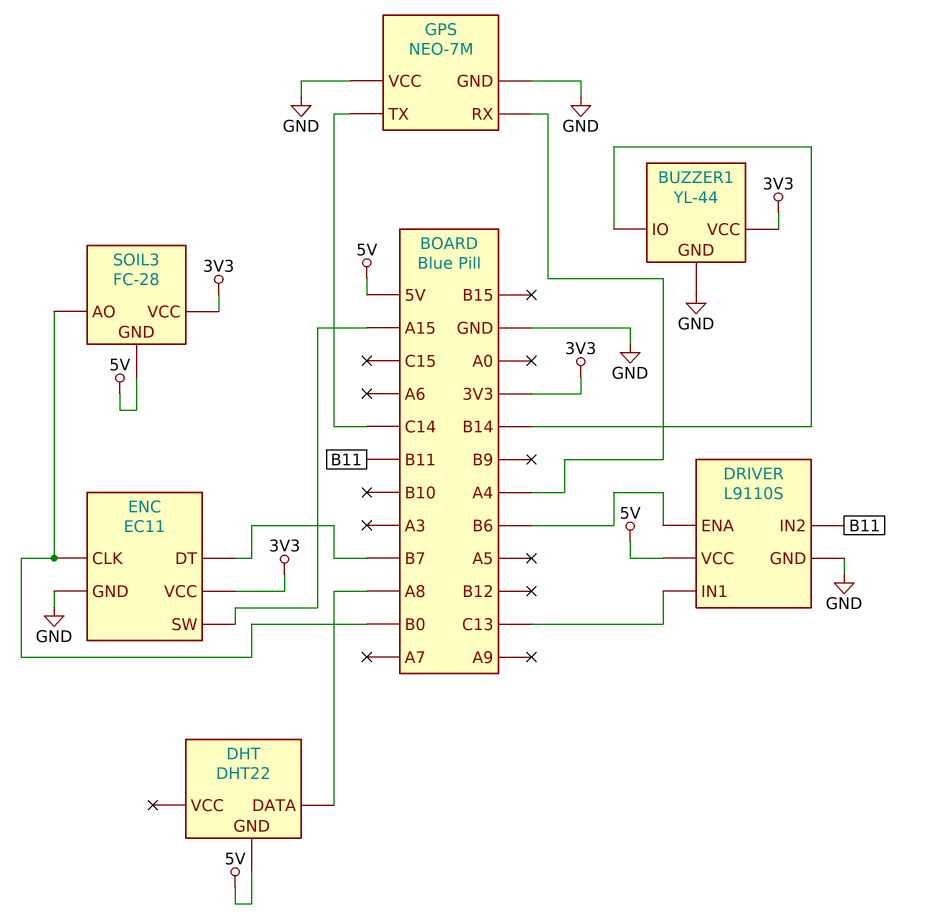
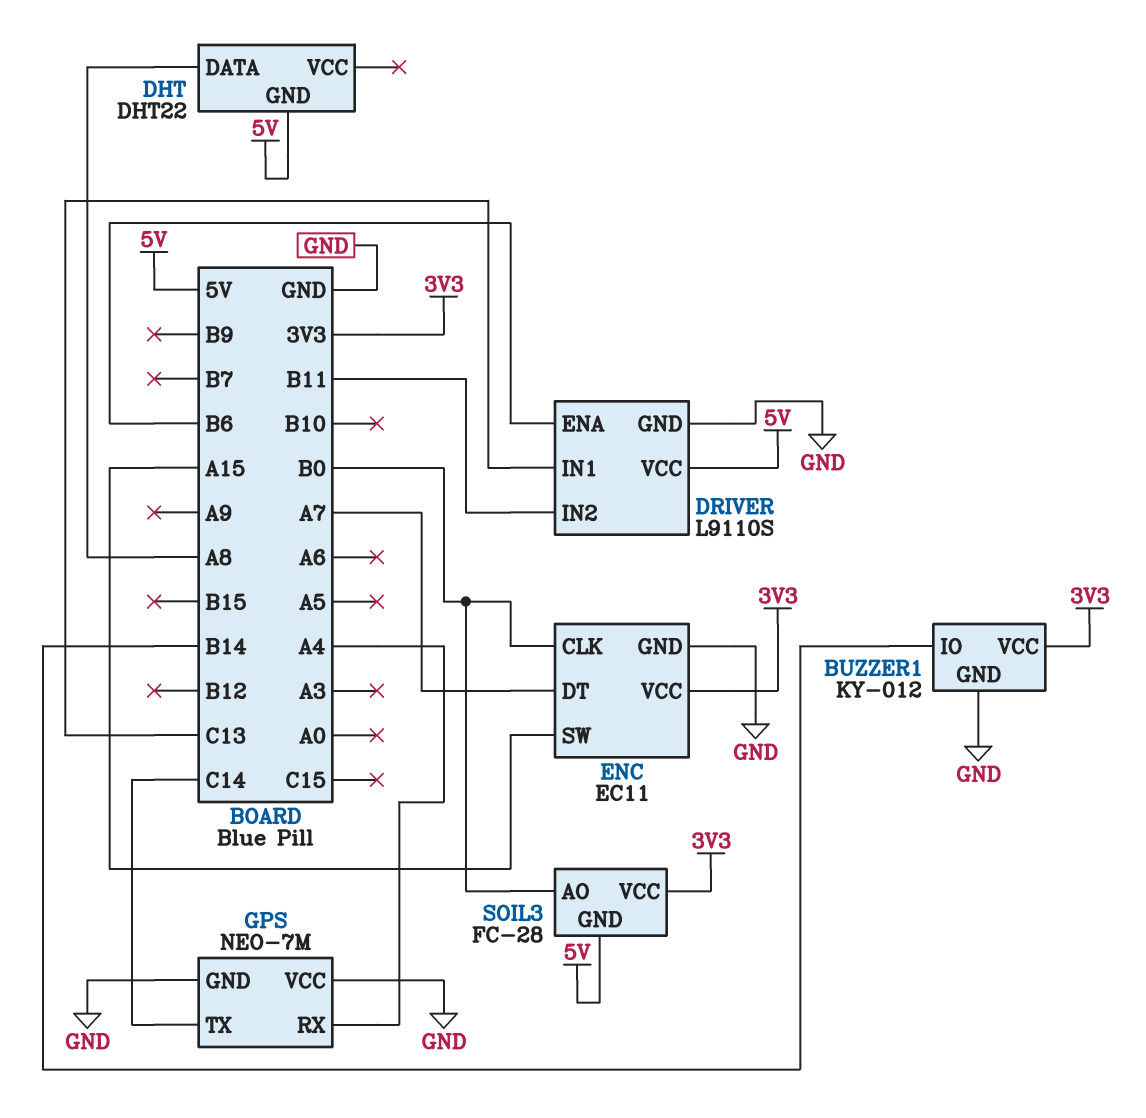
BUZZER1: YL-44 -> KY-012
ENC pin DT: B7 -> A7

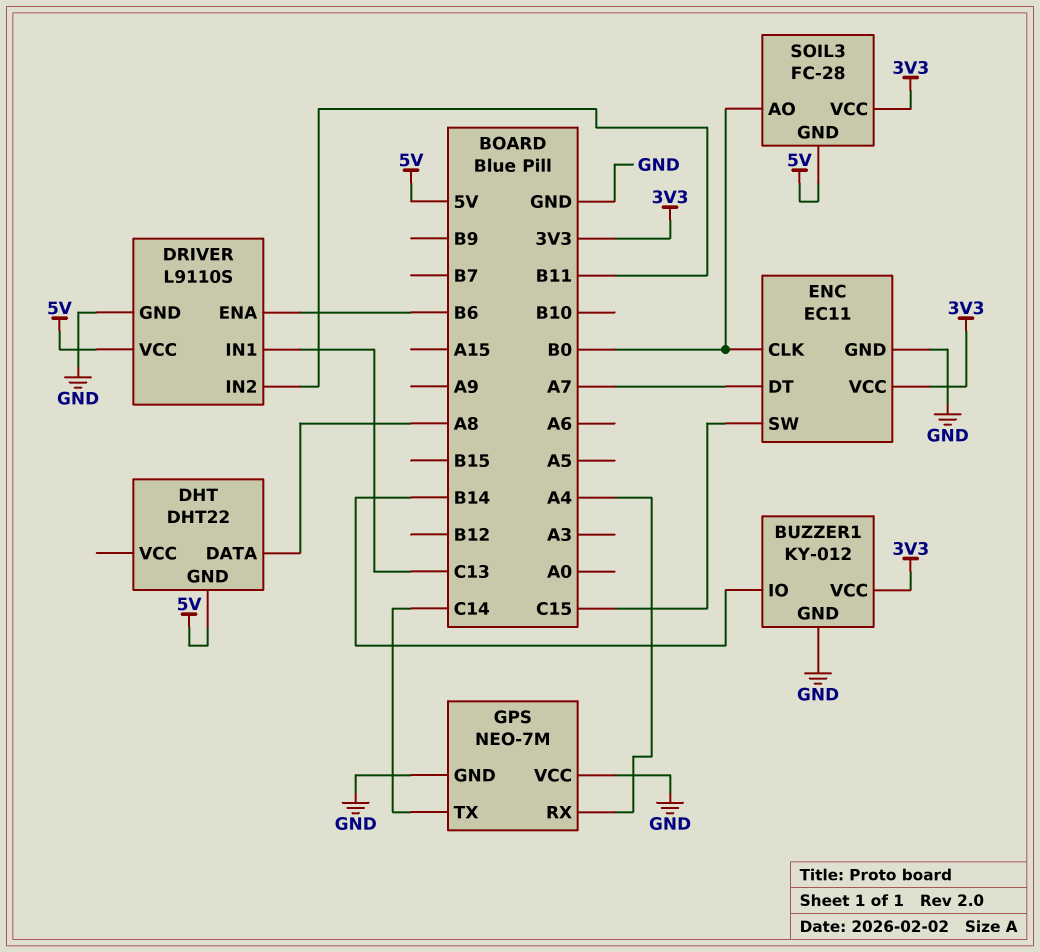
ENC pin SW: A15 -> C15

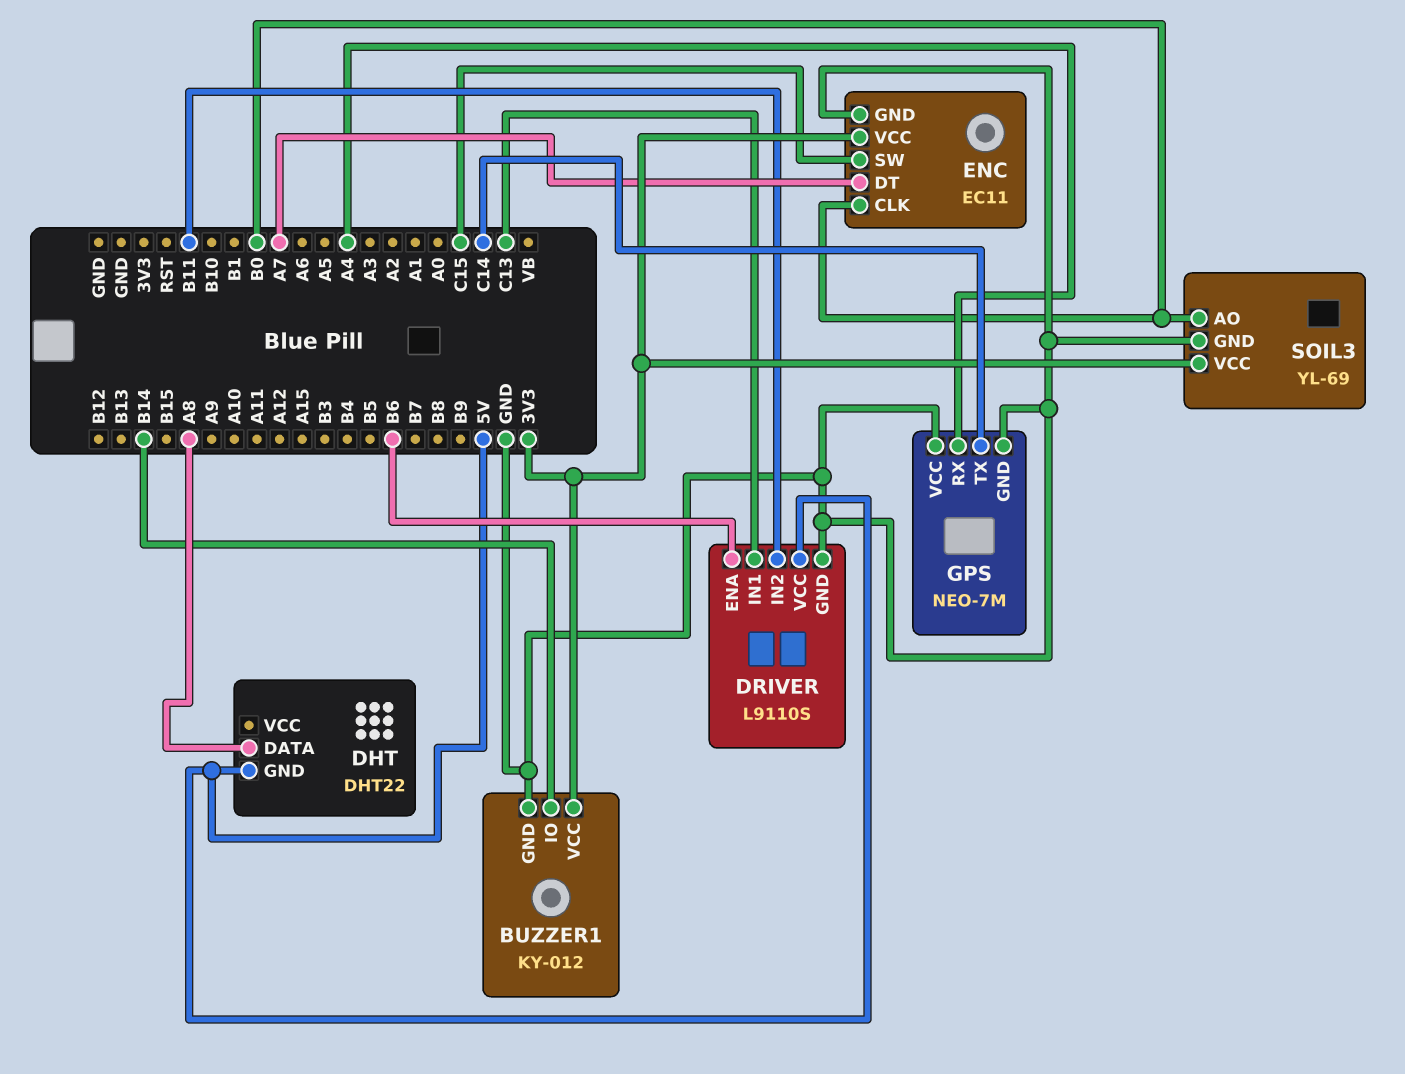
SOIL3: FC-28 -> YL-69
SOIL3 pin GND: 5V -> GND

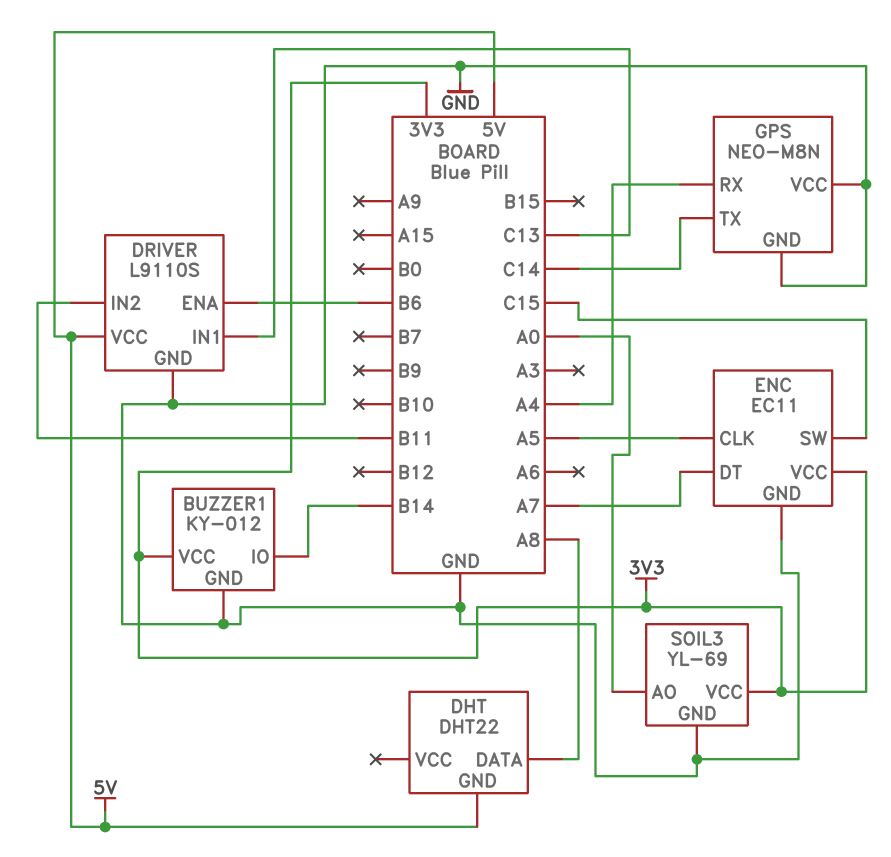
ENC pin CLK: B0 -> A5
GPS: NEO-7M -> NEO-M8N
SOIL3 pin AO: B0 -> A0

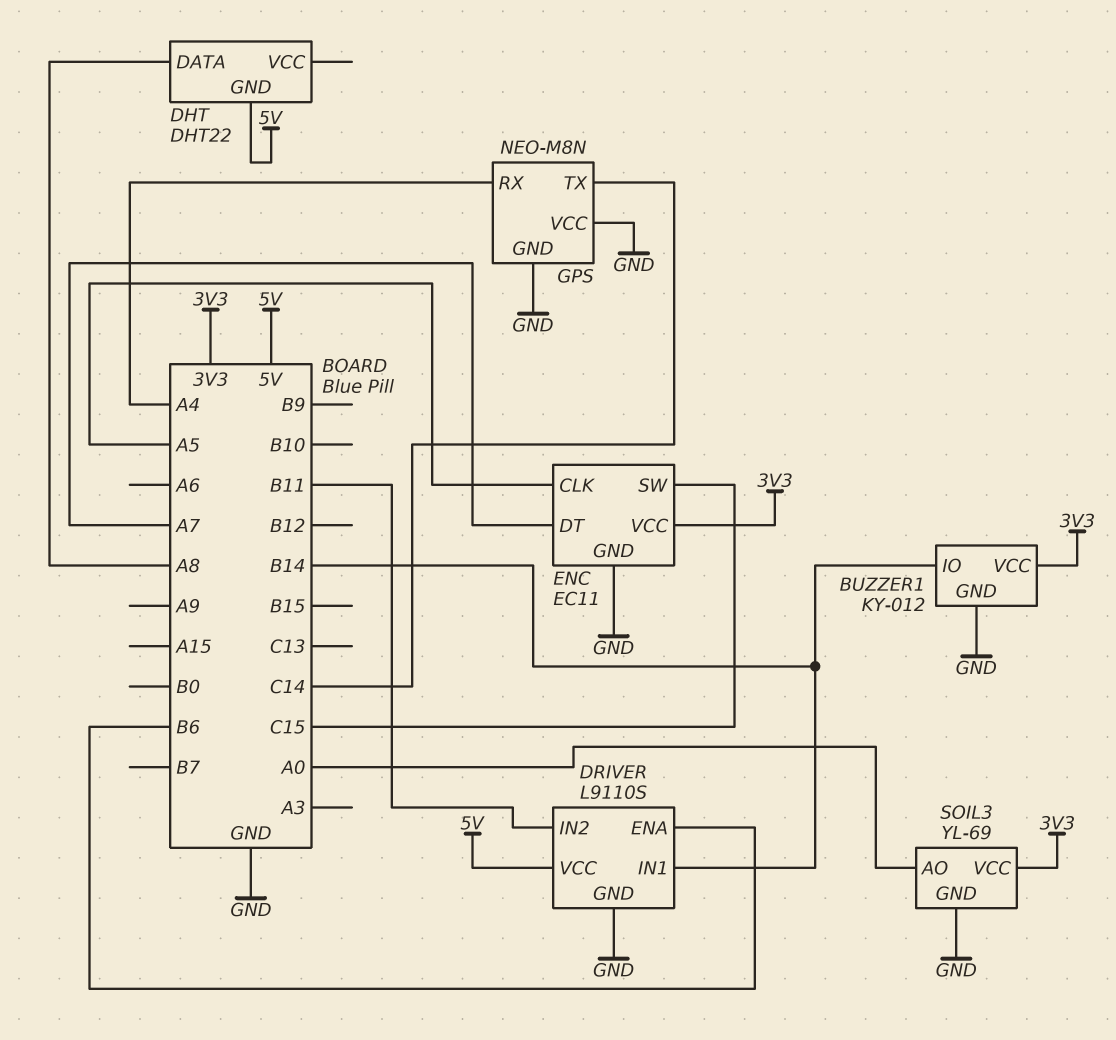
DRIVER pin IN1: C13 -> B14

